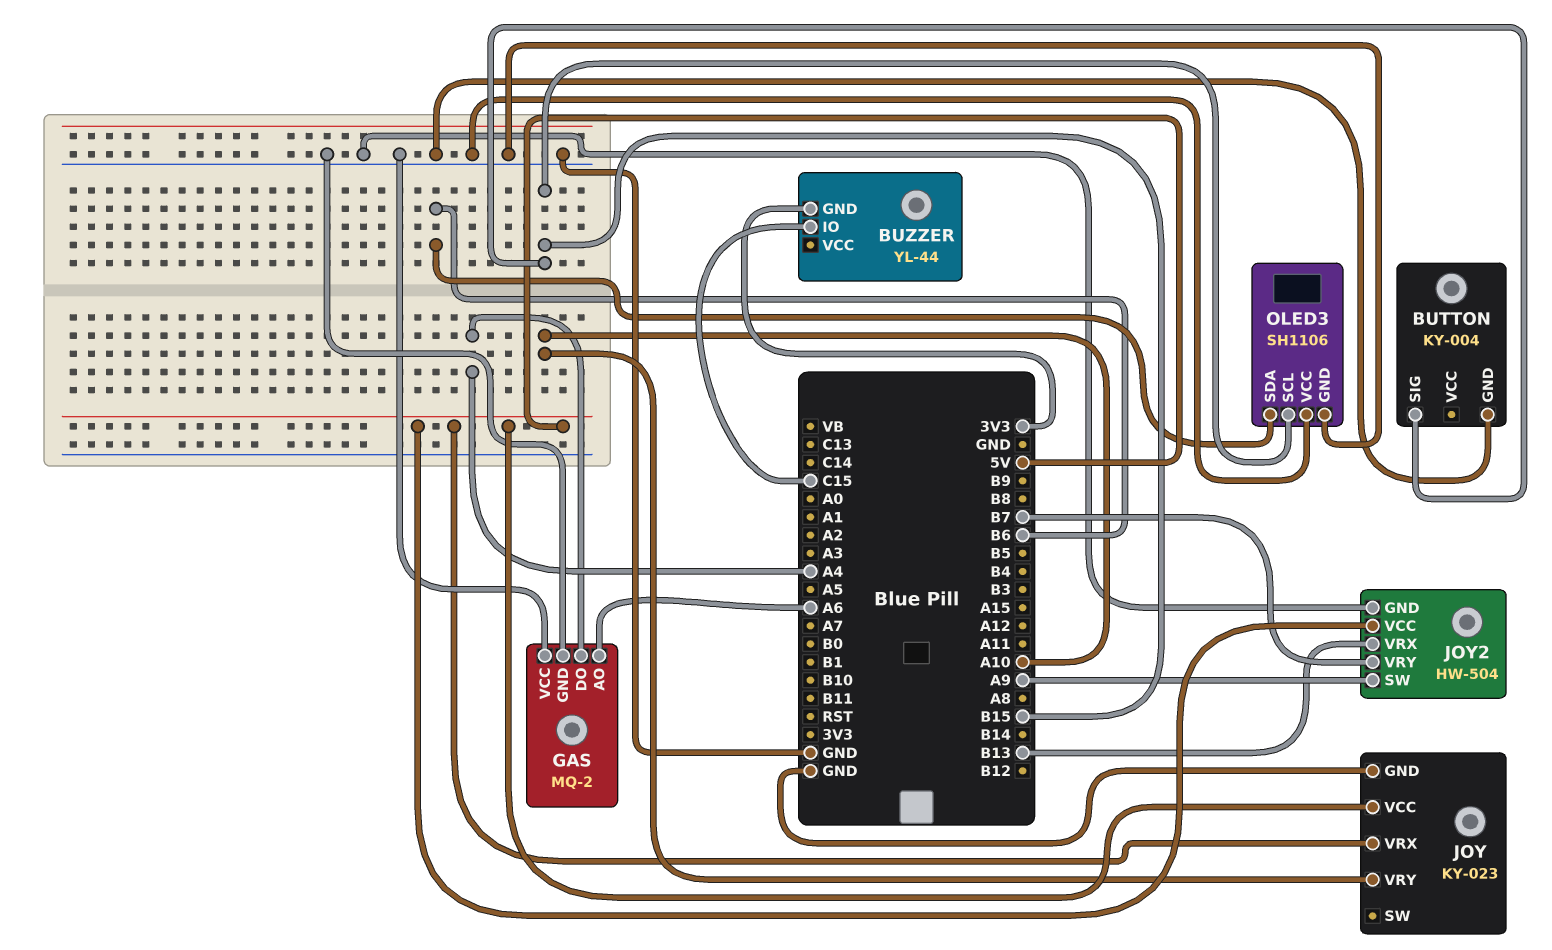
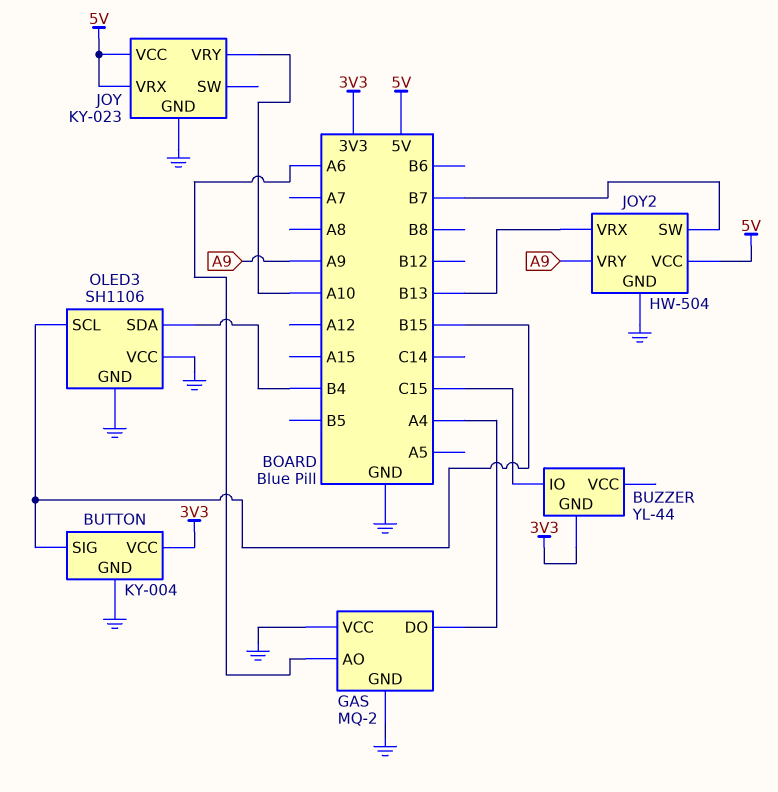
BUTTON pin VCC: none -> 3V3
JOY2 pin SW: A9 -> B7
JOY2 pin VRY: B7 -> A9
OLED3 pin SDA: B6 -> B4

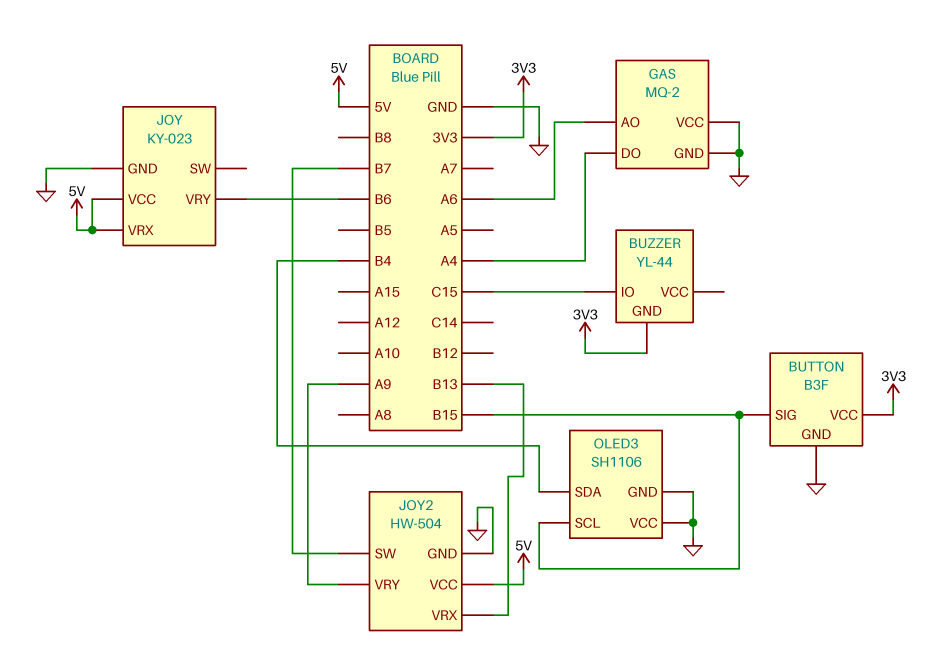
BUTTON: KY-004 -> B3F
JOY pin VRY: A10 -> B6

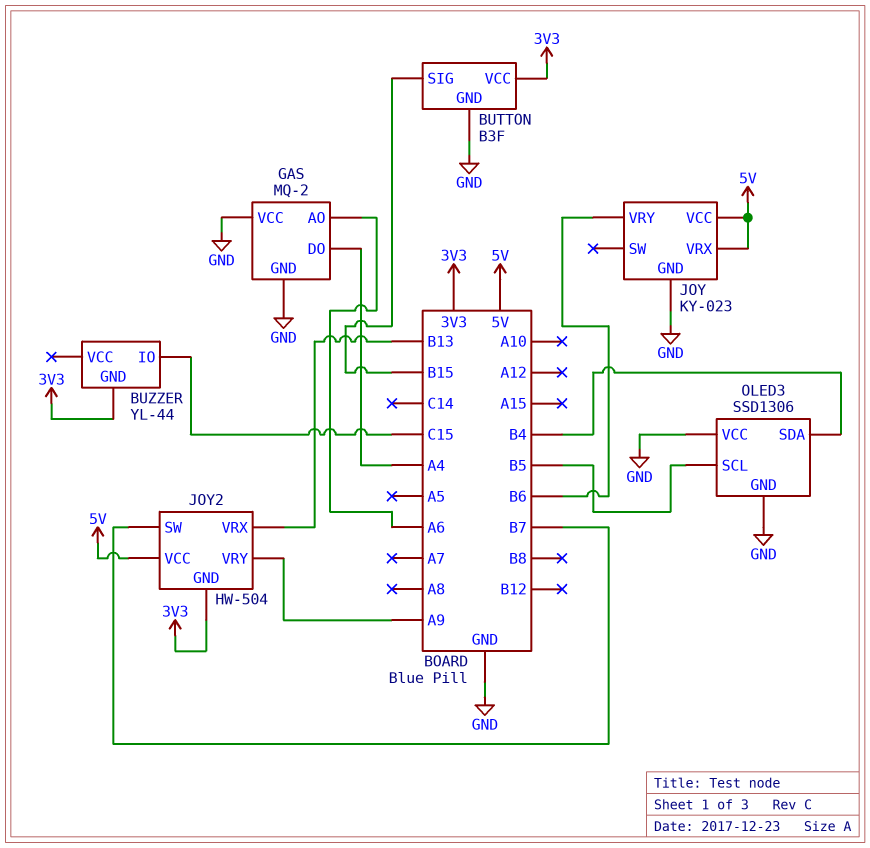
JOY2 pin GND: GND -> 3V3
OLED3: SH1106 -> SSD1306
OLED3 pin SCL: B15 -> B5

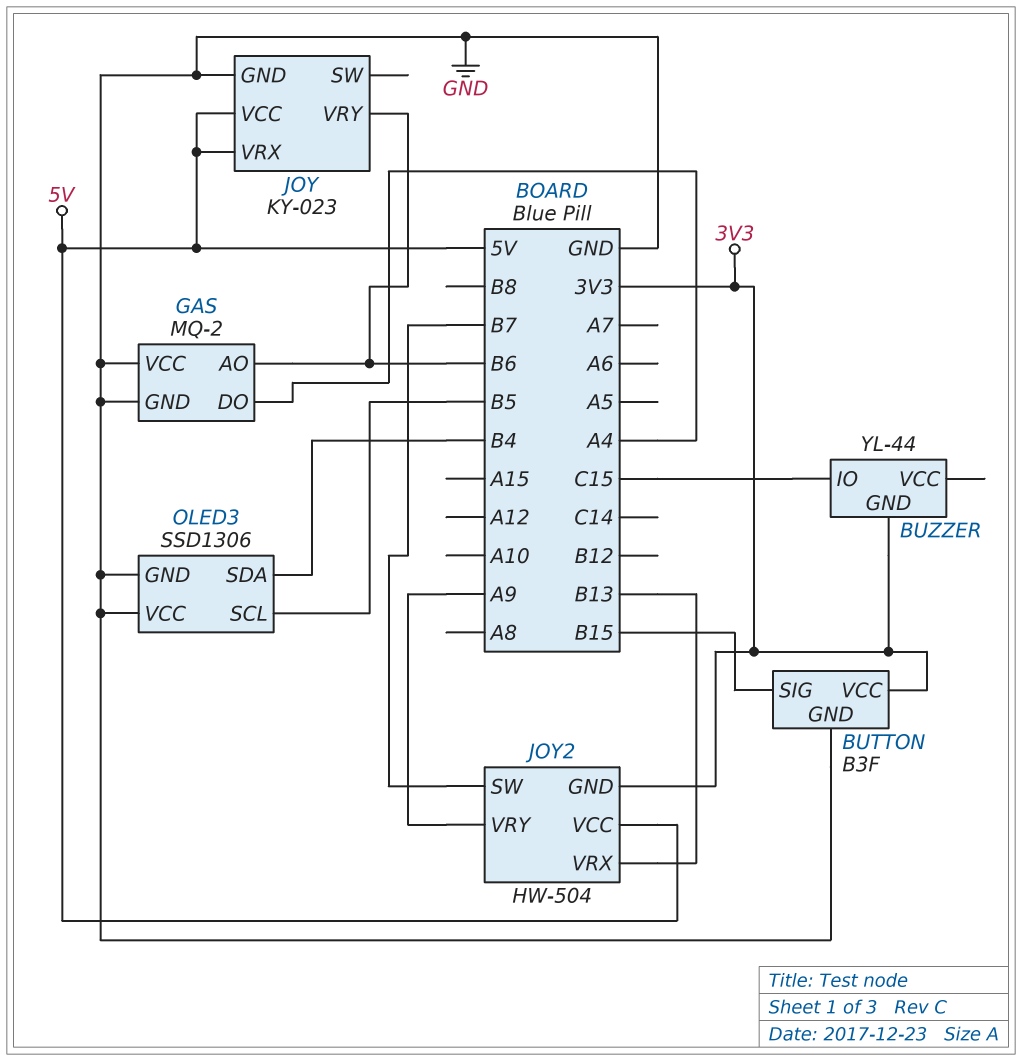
GAS pin AO: A6 -> B6

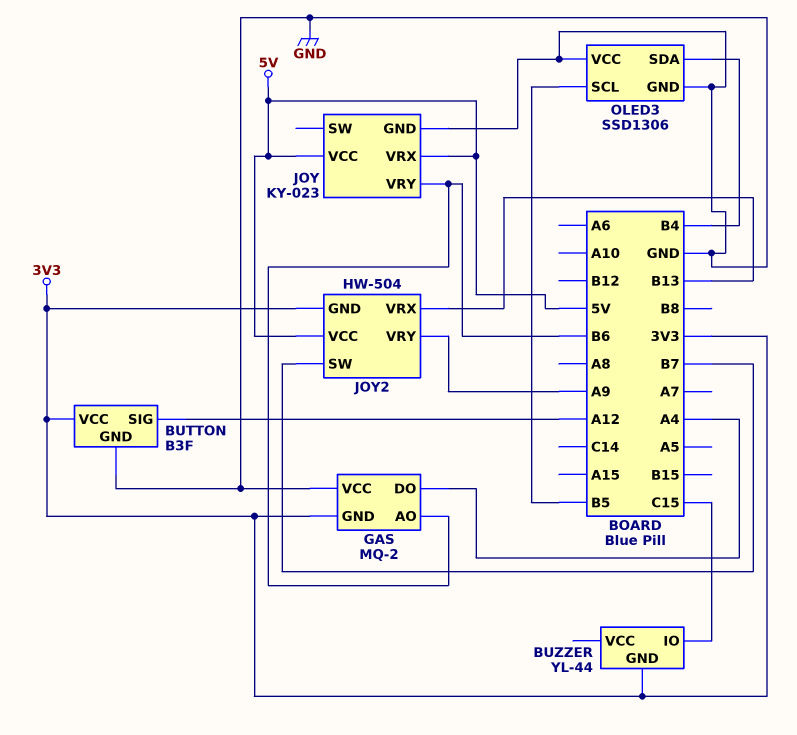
BUTTON pin SIG: B15 -> A12
GAS pin GND: GND -> 3V3

